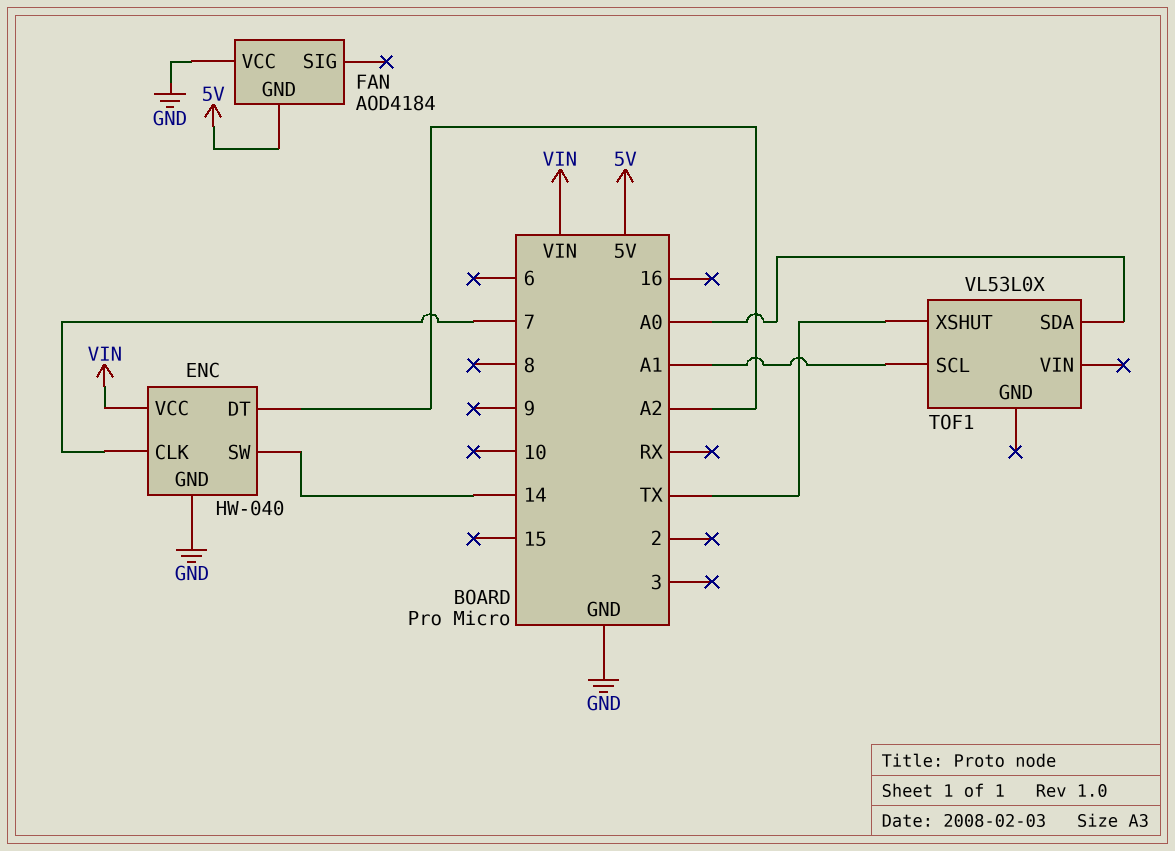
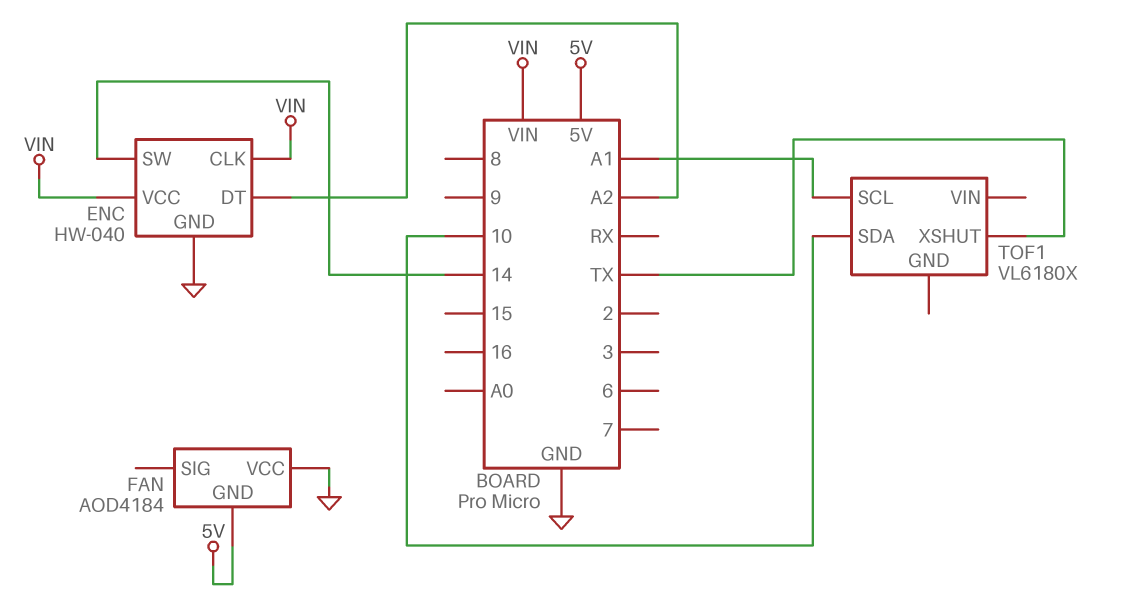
ENC pin CLK: 7 -> VIN
TOF1: VL53L0X -> VL6180X
TOF1 pin SDA: A0 -> 10

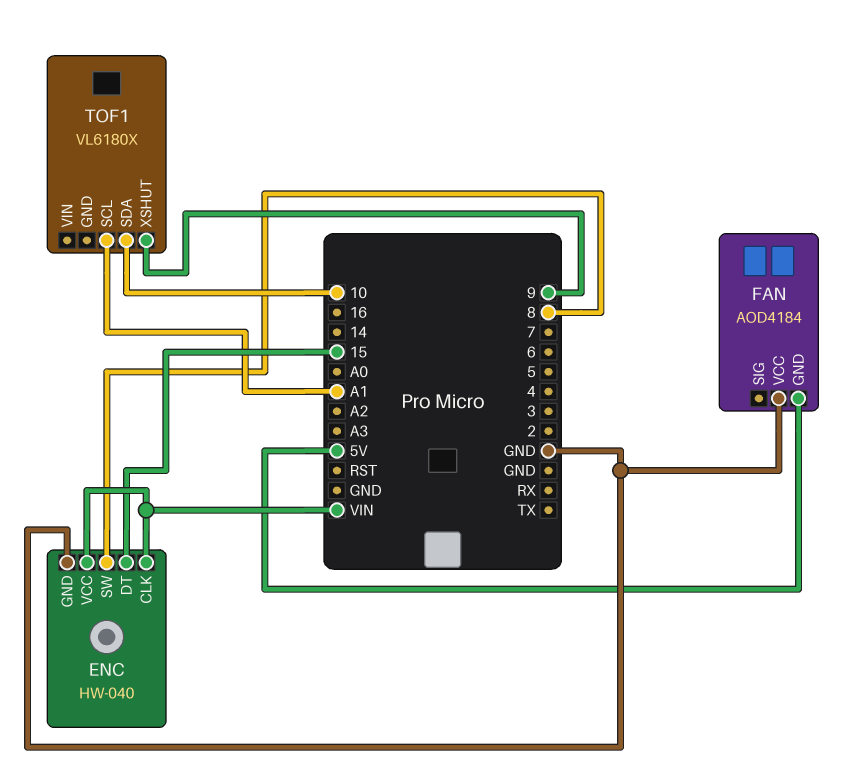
ENC pin DT: A2 -> 15
ENC pin SW: 14 -> 8
TOF1 pin XSHUT: TX -> 9

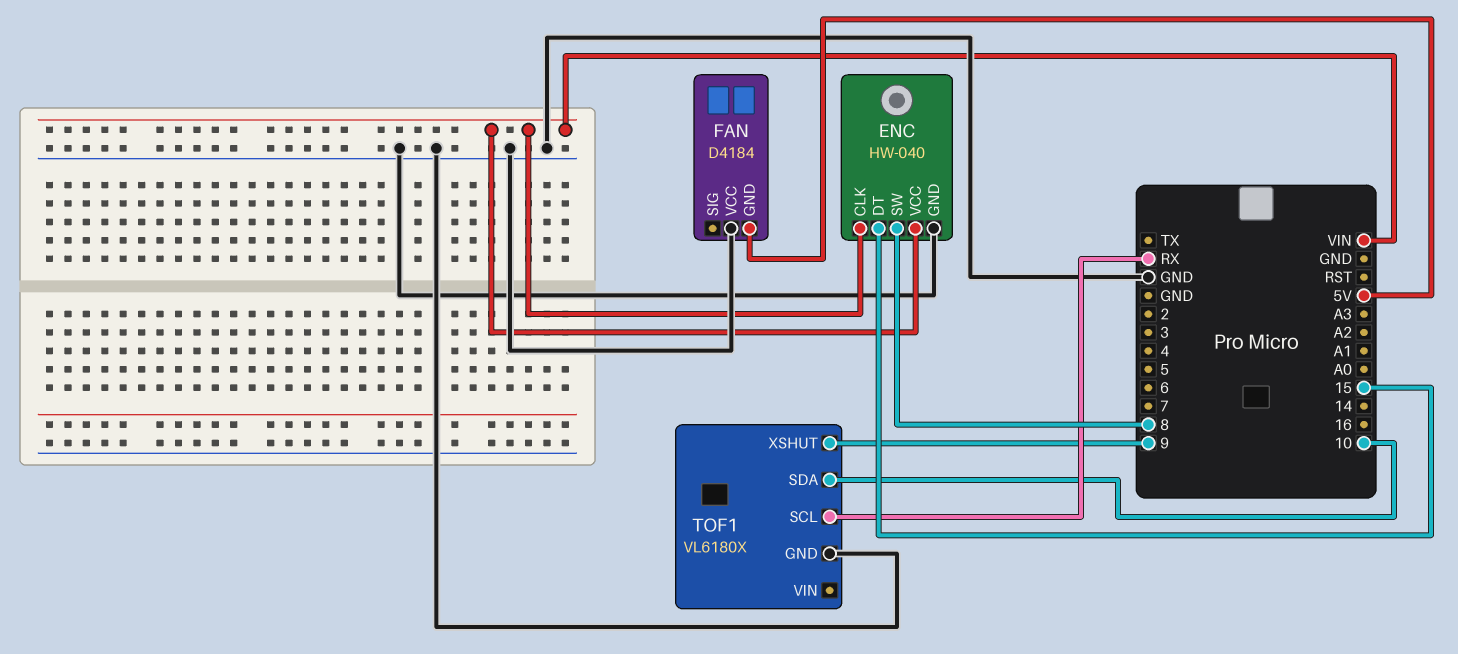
FAN: AOD4184 -> D4184
TOF1 pin GND: none -> GND
TOF1 pin SCL: A1 -> RX

